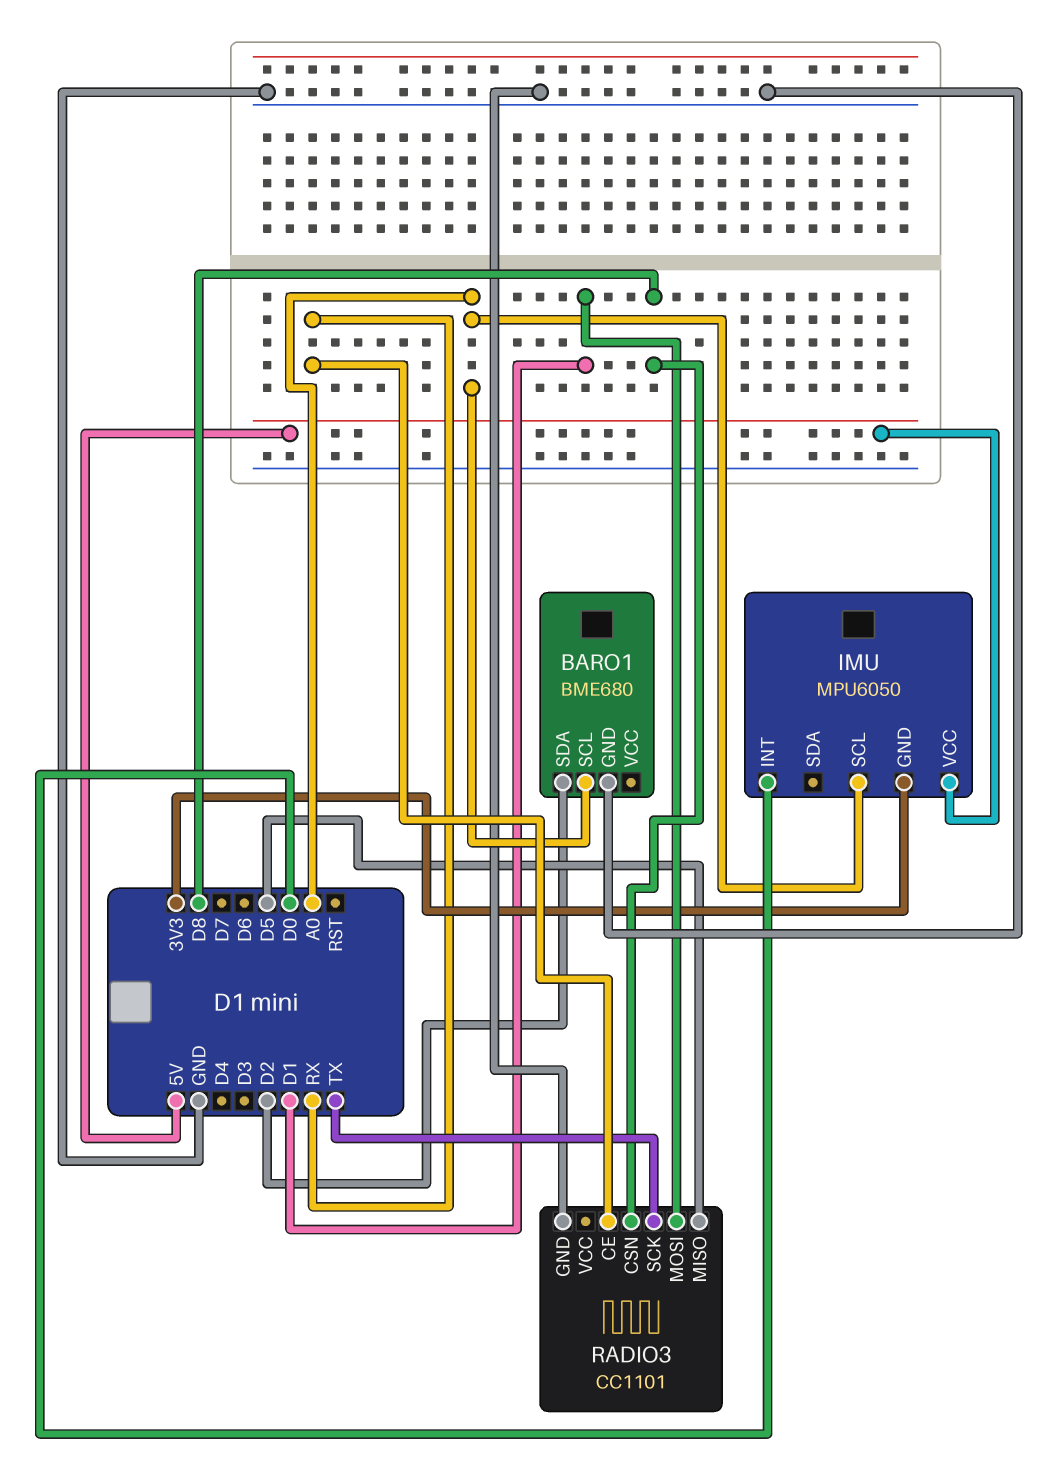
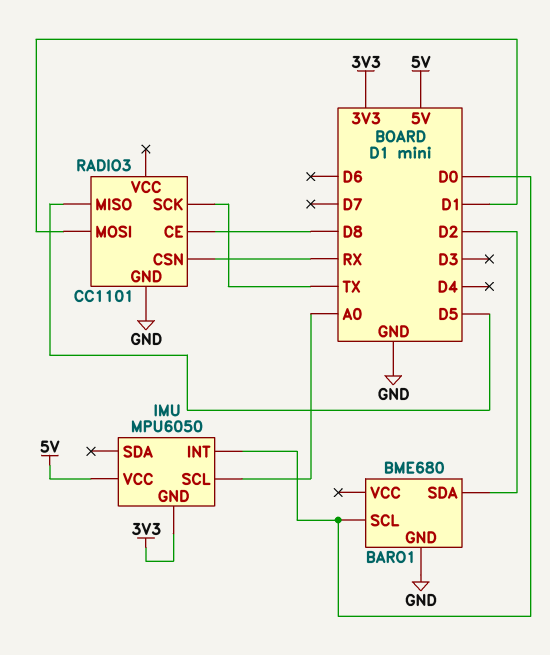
BARO1 pin SCL: A0 -> D0
RADIO3 pin CE: RX -> D8
RADIO3 pin CSN: D8 -> RX

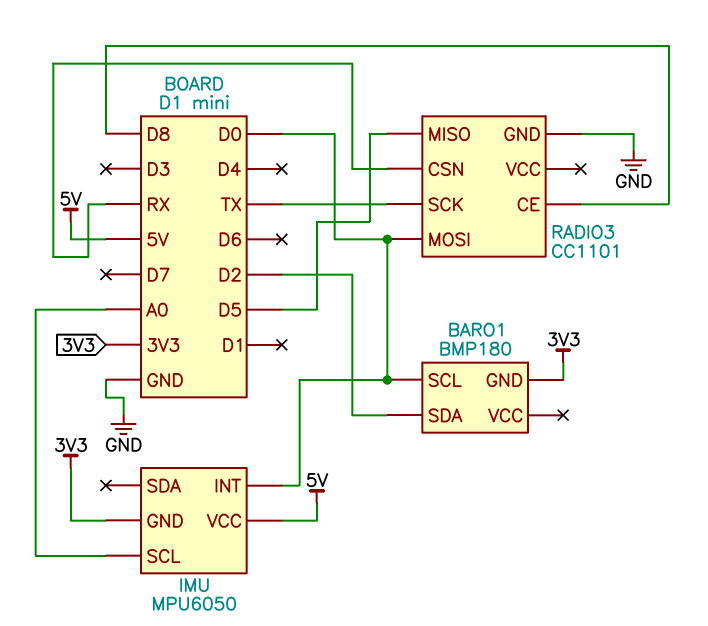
BARO1: BME680 -> BMP180
BARO1 pin GND: GND -> 3V3
RADIO3 pin MOSI: D1 -> D0

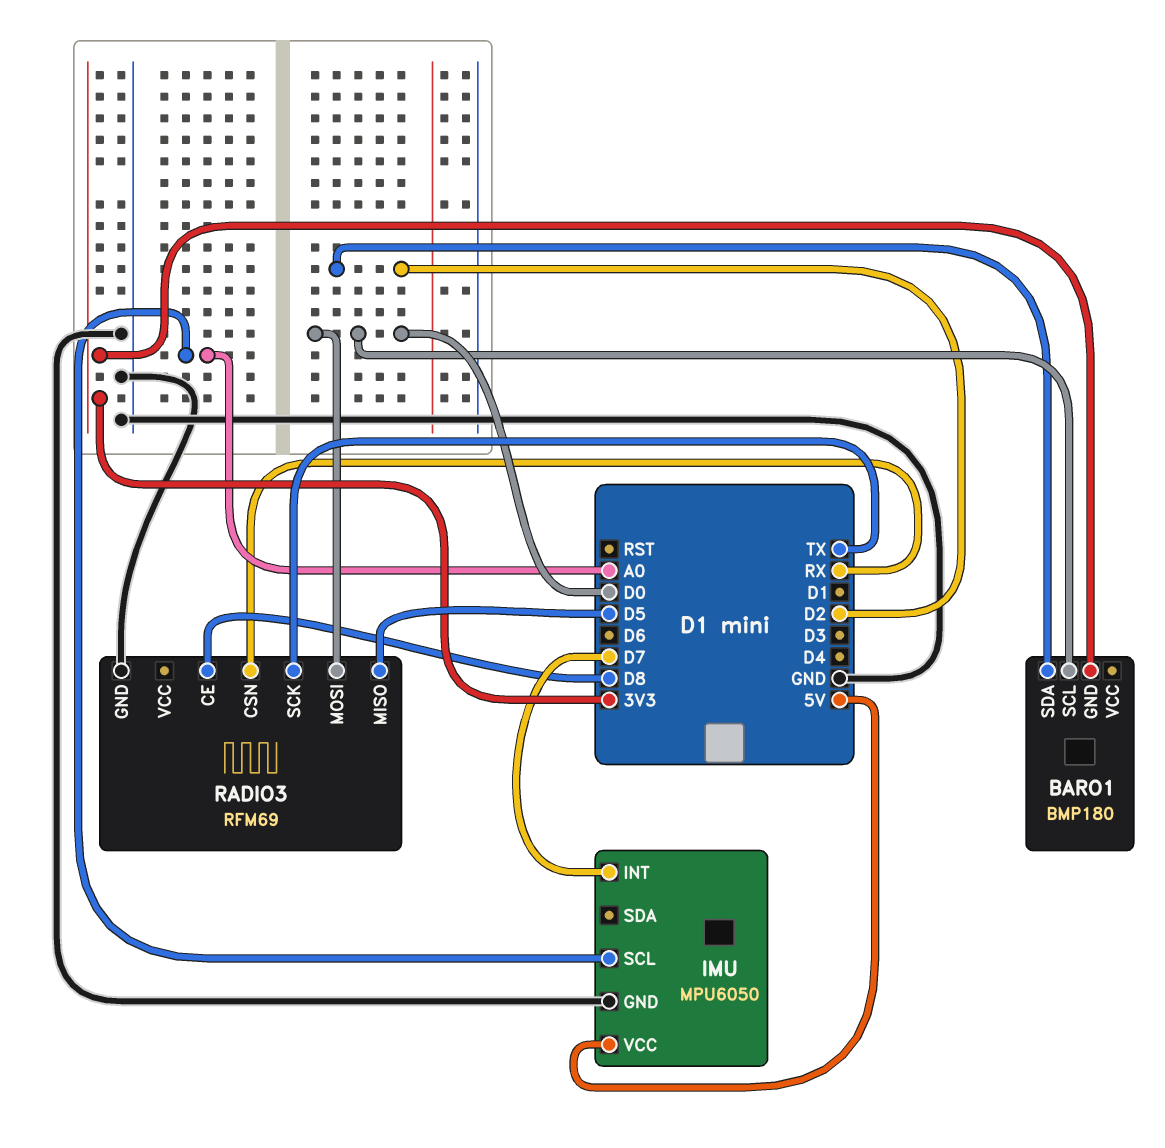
IMU pin GND: 3V3 -> GND
IMU pin INT: D0 -> D7
RADIO3: CC1101 -> RFM69

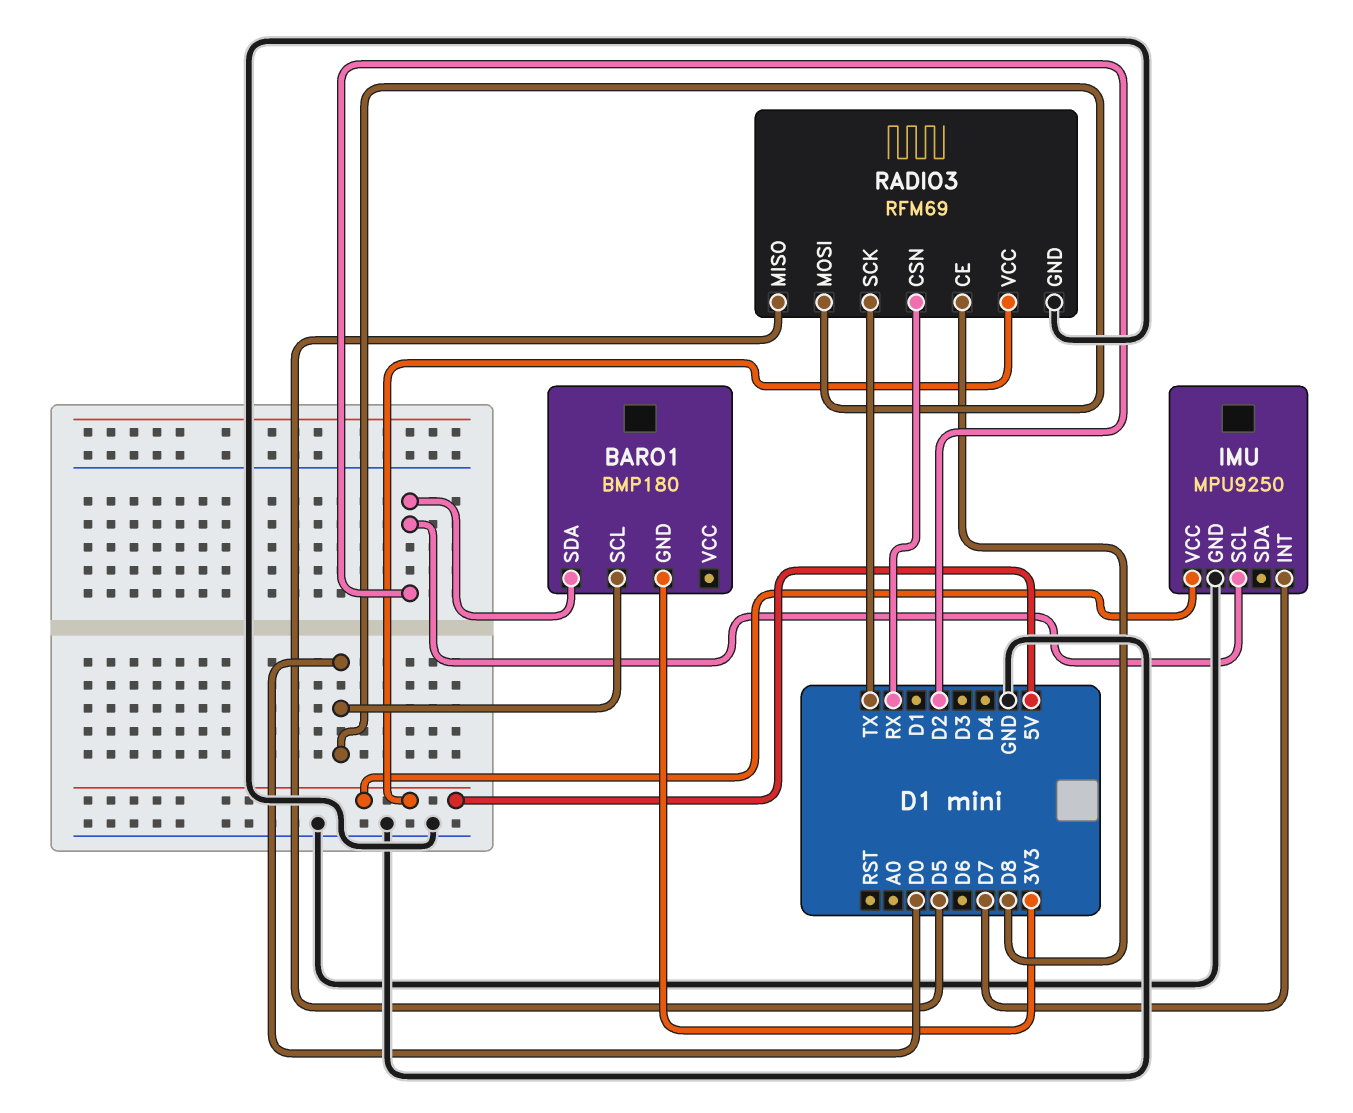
IMU: MPU6050 -> MPU9250
IMU pin SCL: A0 -> D2
RADIO3 pin VCC: none -> 5V

